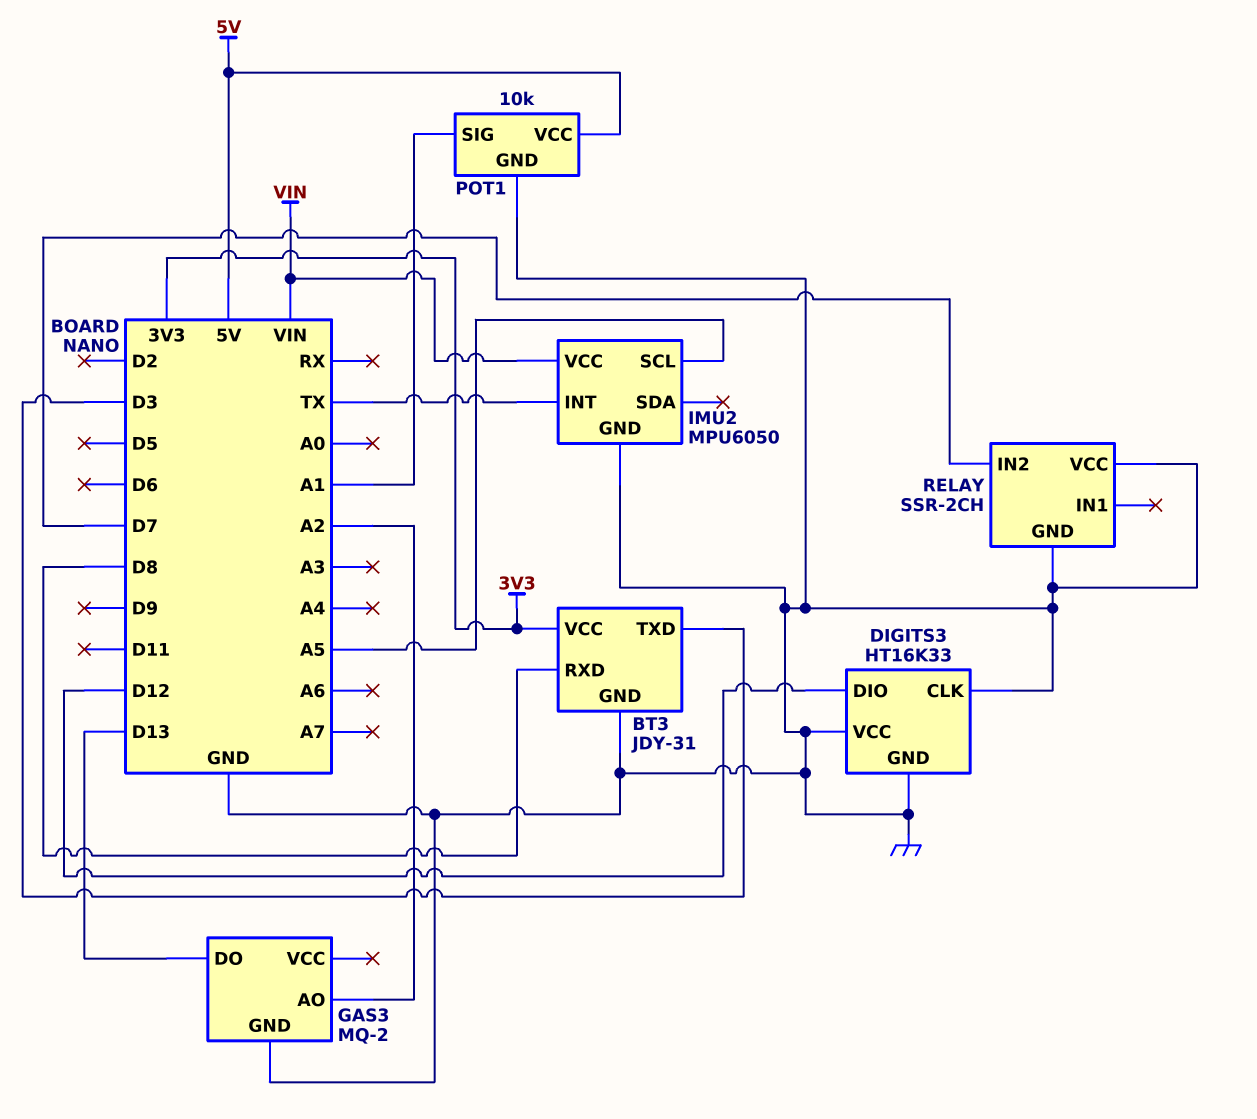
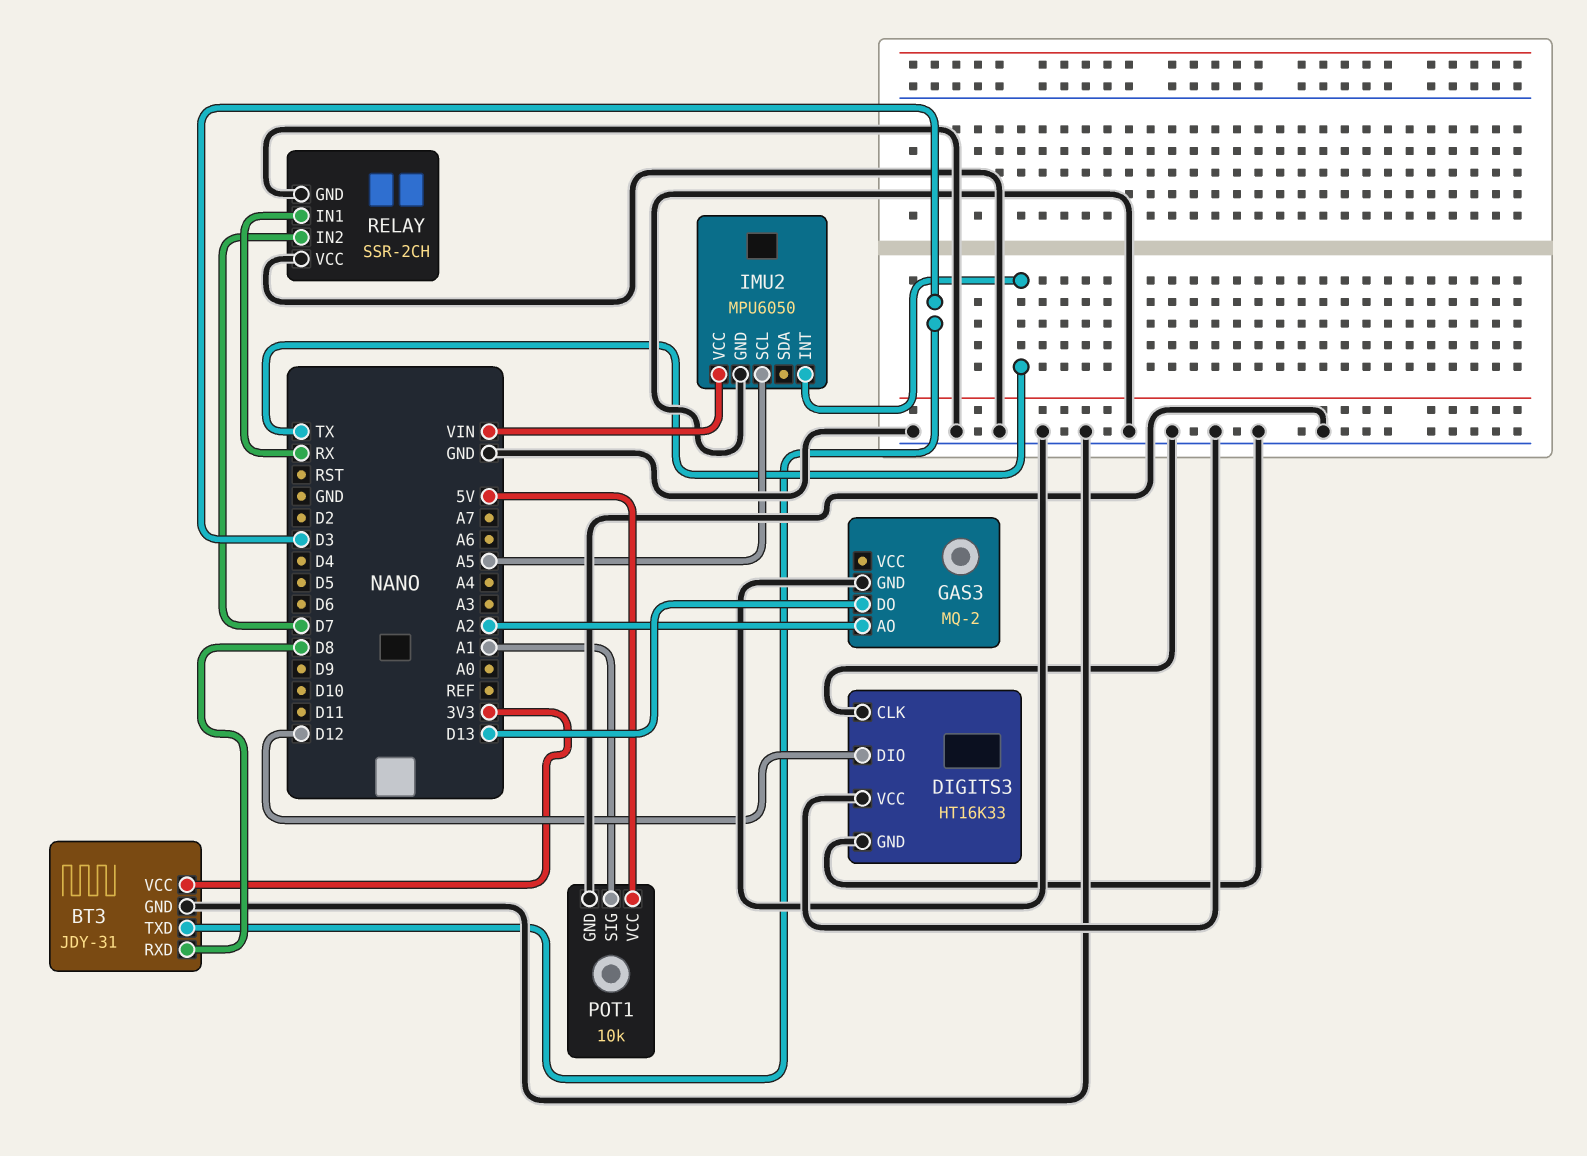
RELAY pin IN1: none -> RX

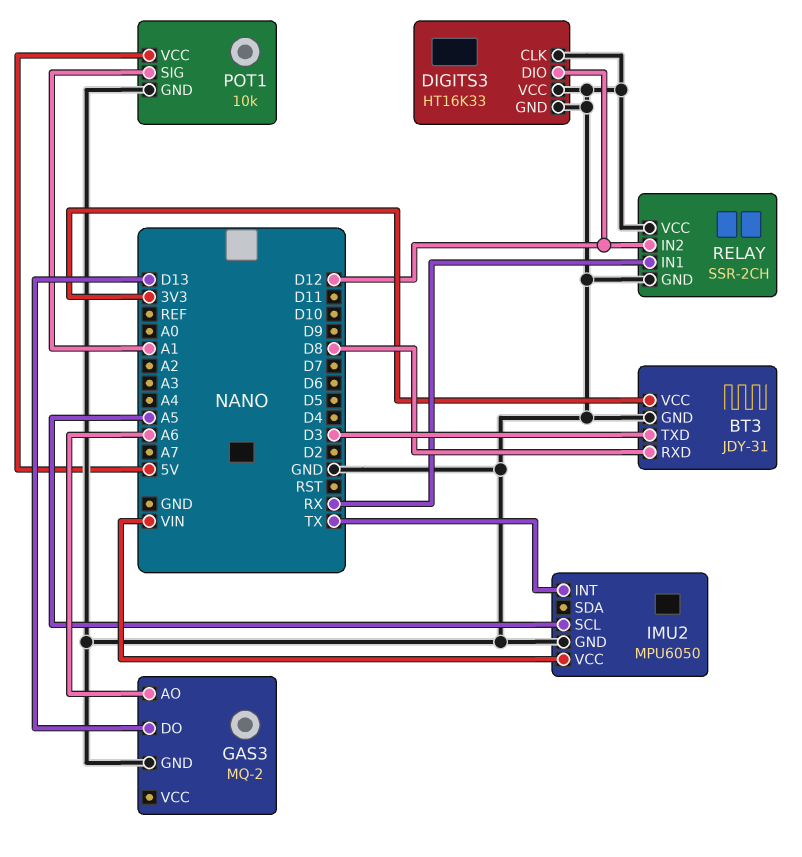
GAS3 pin AO: A2 -> A6
RELAY pin IN2: D7 -> D12

